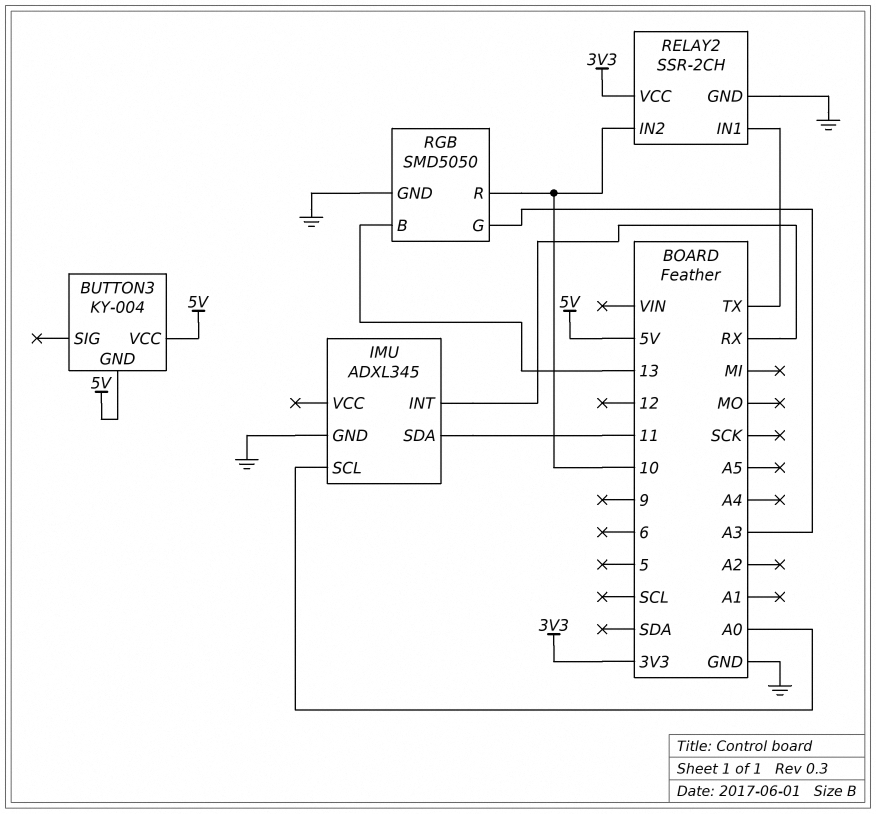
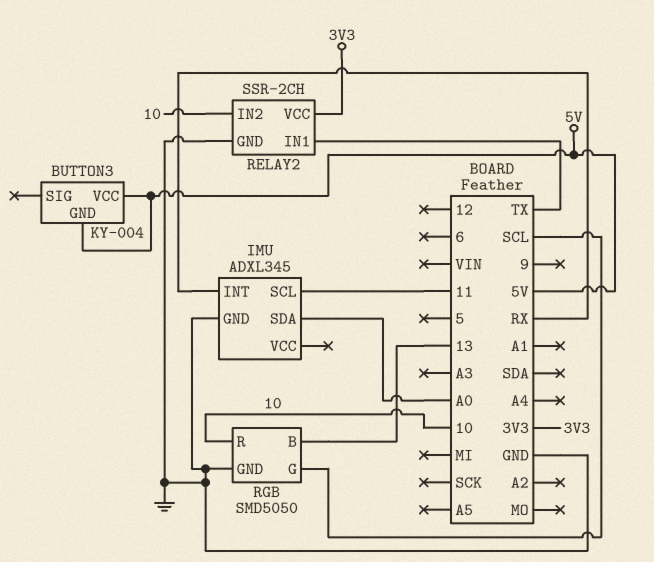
IMU pin SCL: A0 -> 11
IMU pin SDA: 11 -> A0
RGB pin G: A3 -> SCL

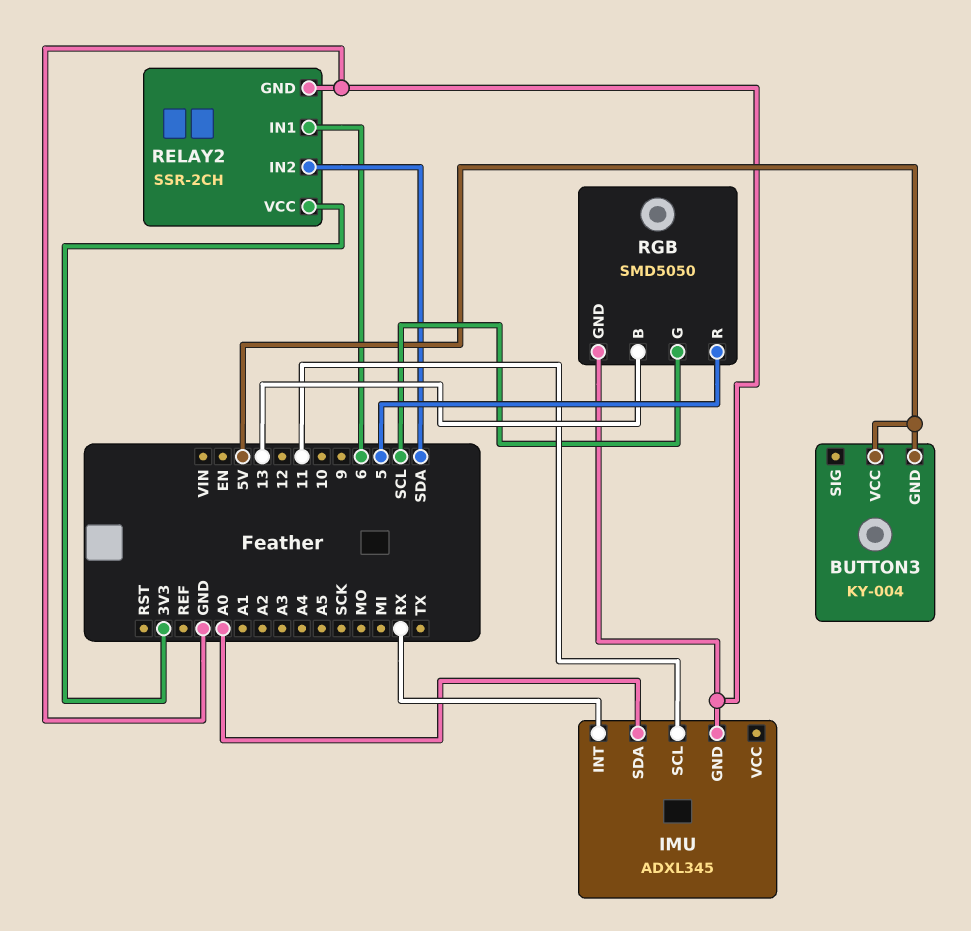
RELAY2 pin IN1: TX -> 6
RELAY2 pin IN2: 10 -> SDA
RGB pin R: 10 -> 5

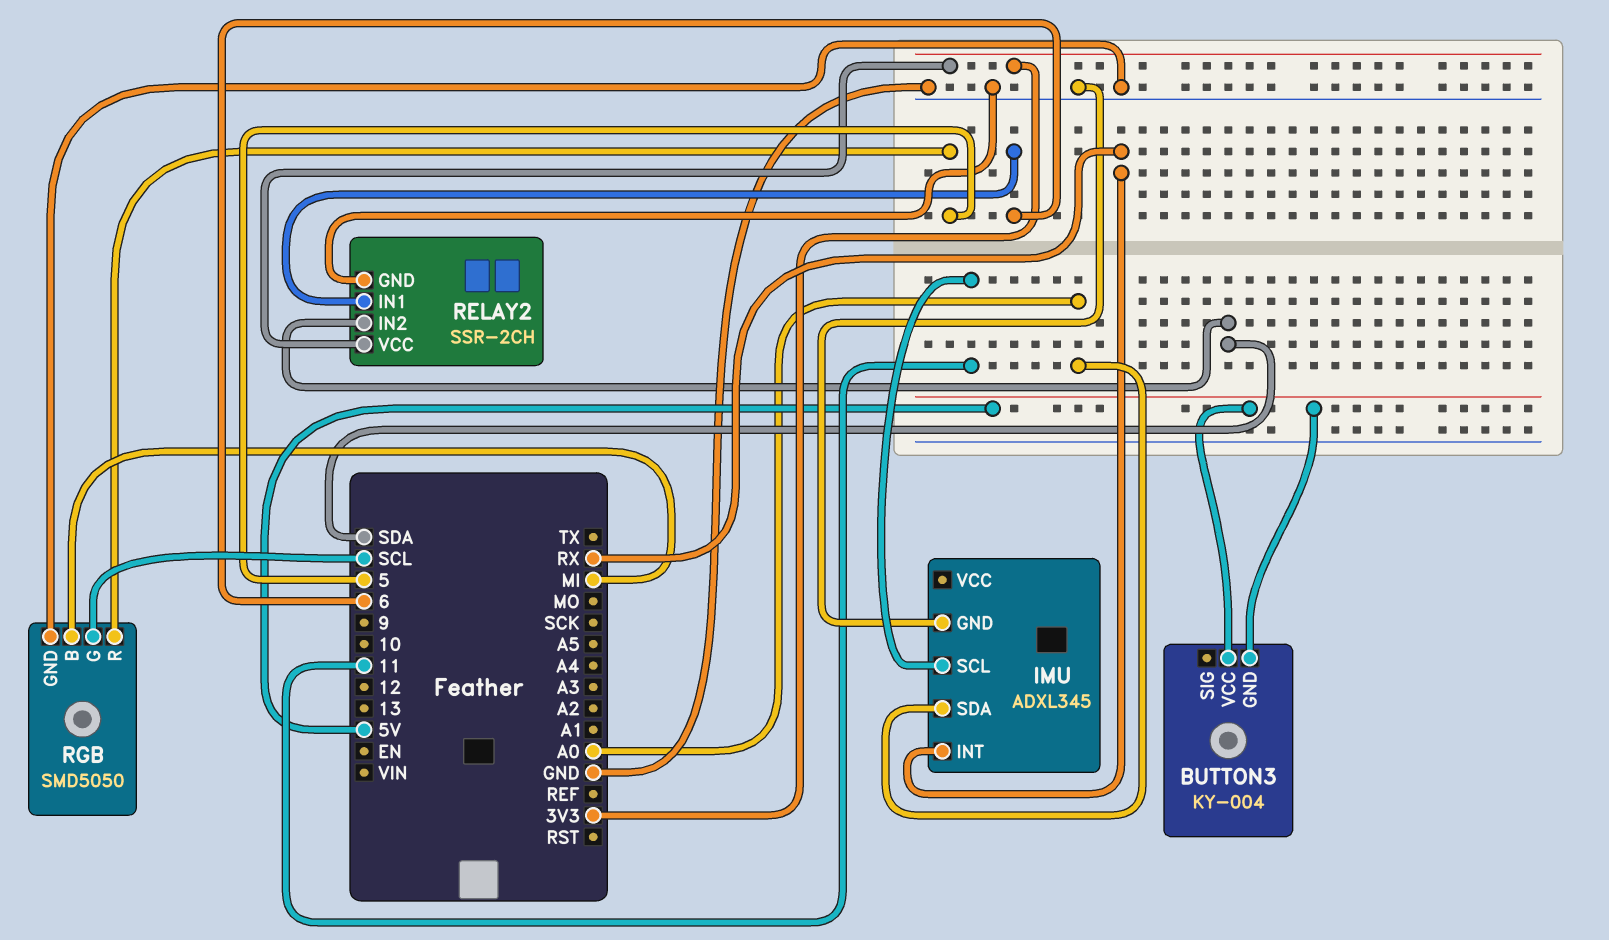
RGB pin B: 13 -> MI

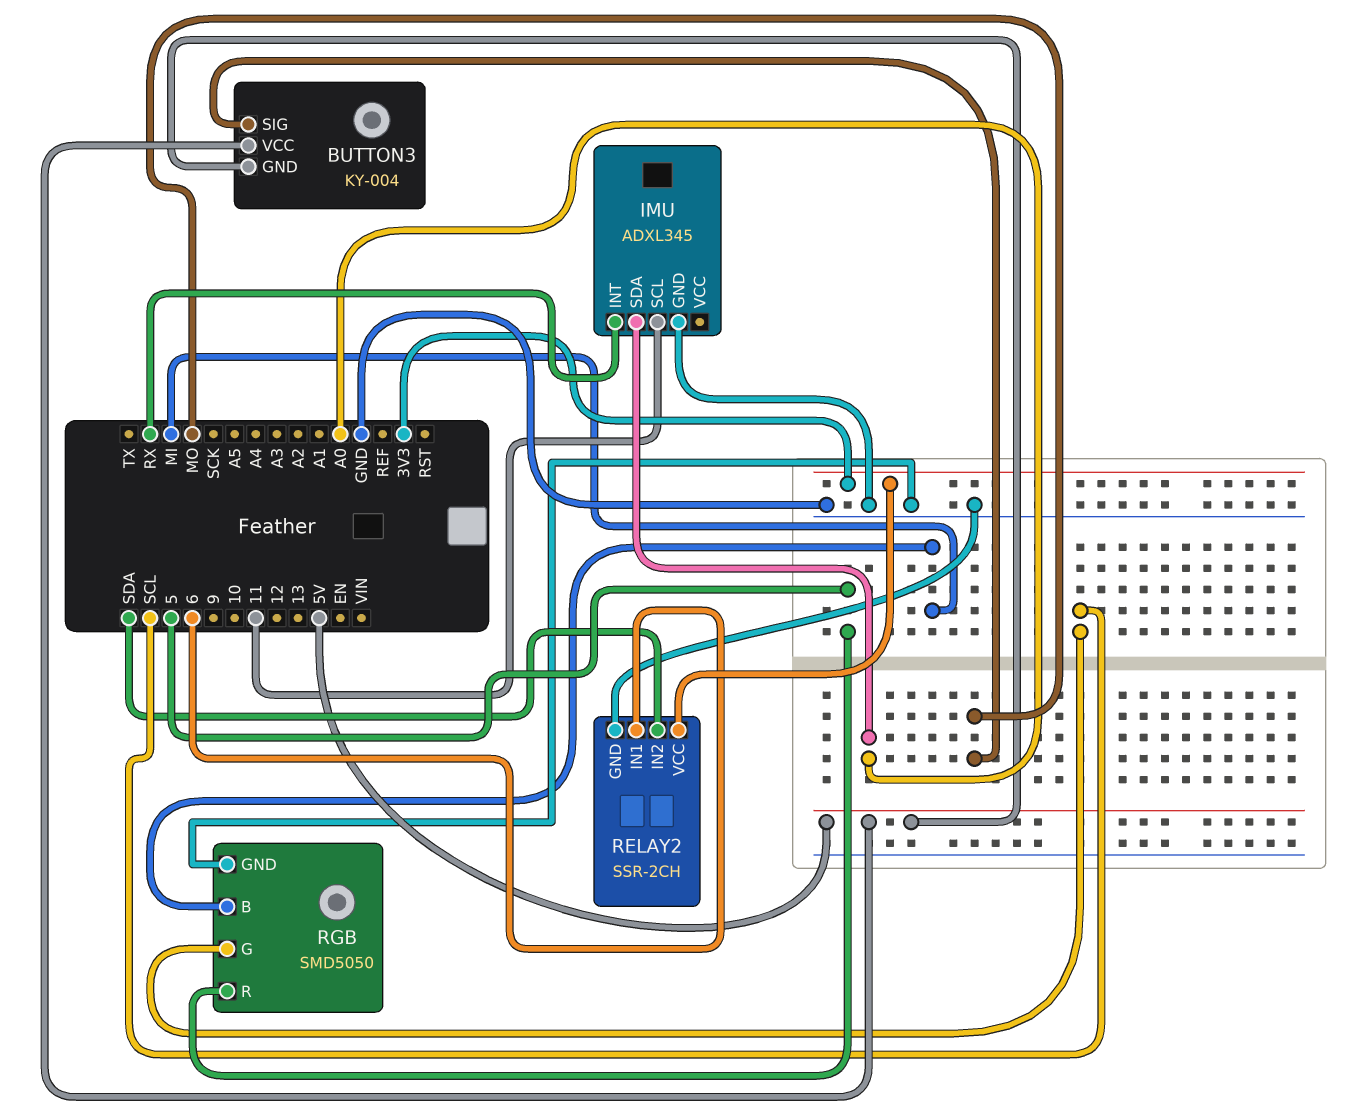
BUTTON3 pin SIG: none -> MO

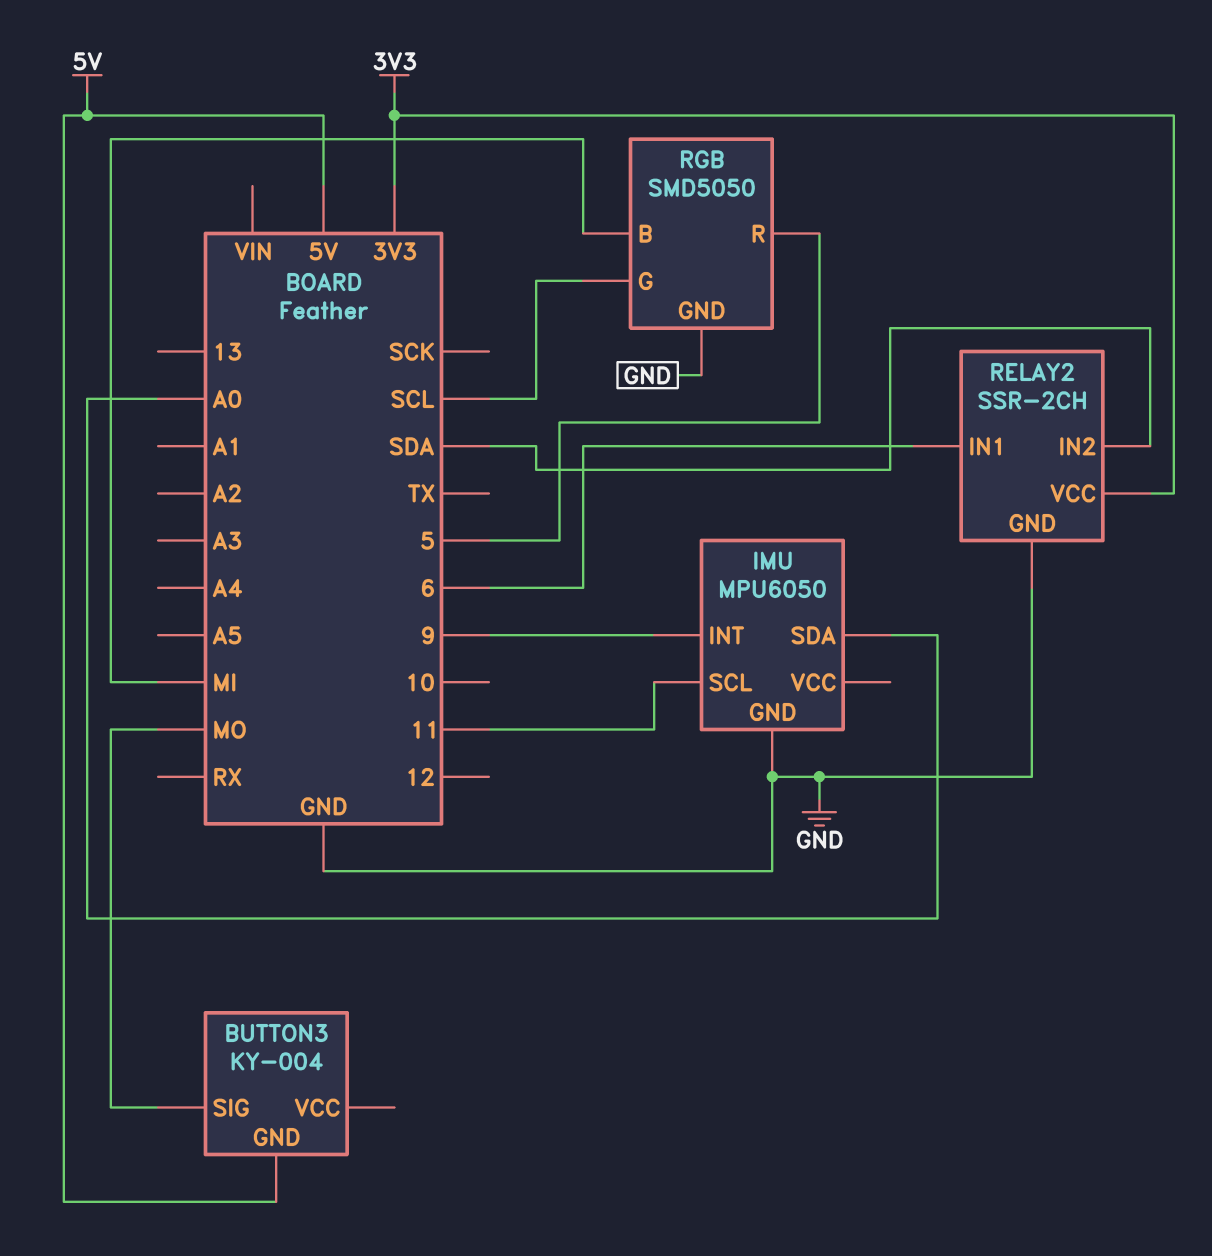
BUTTON3 pin VCC: 5V -> none
IMU: ADXL345 -> MPU6050
IMU pin INT: RX -> 9

